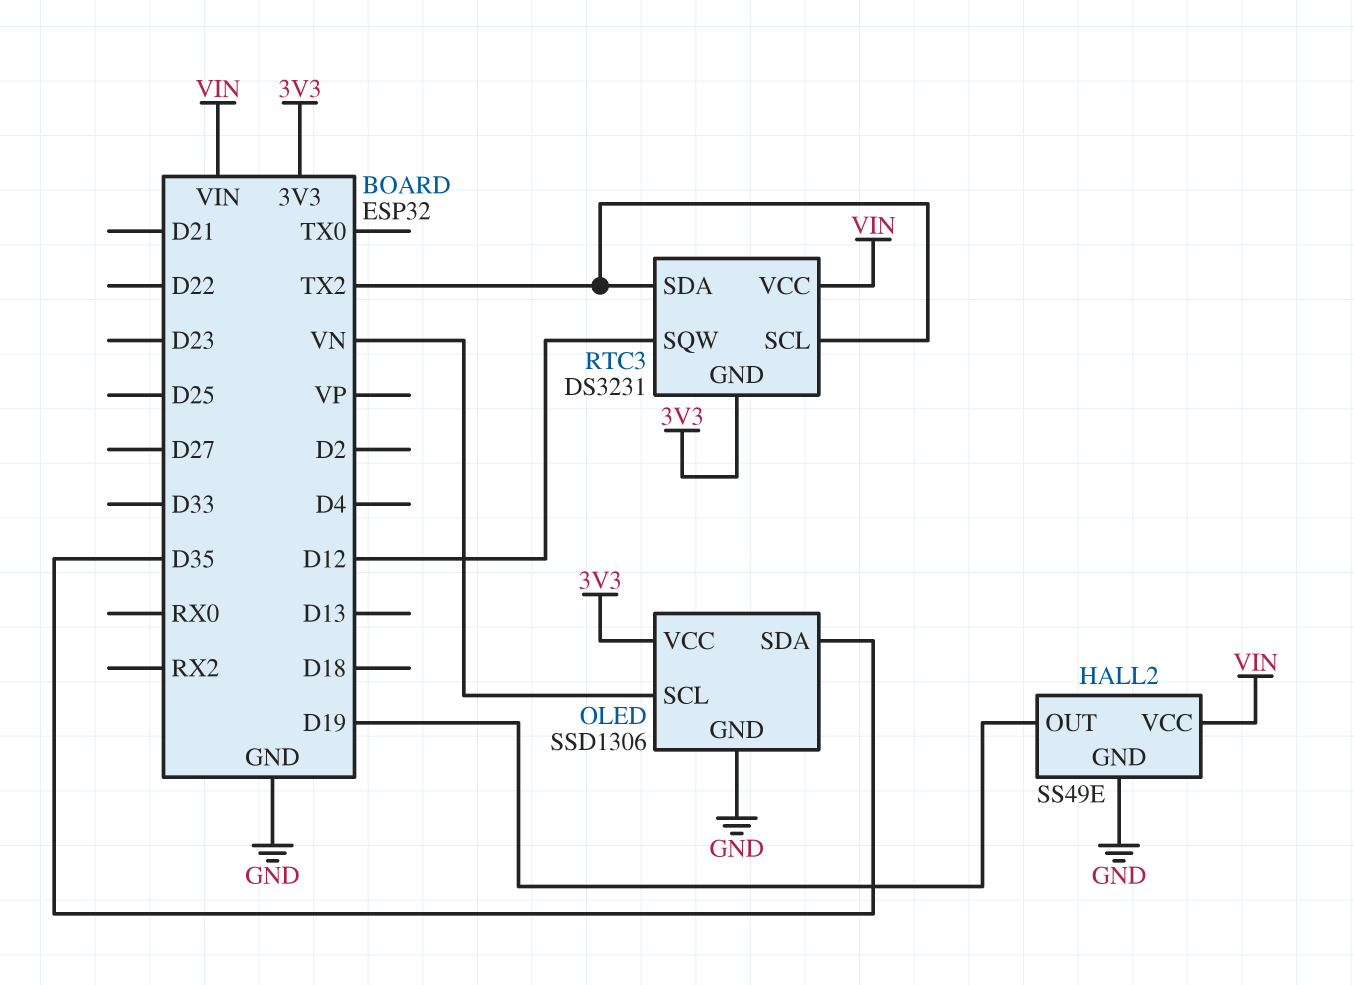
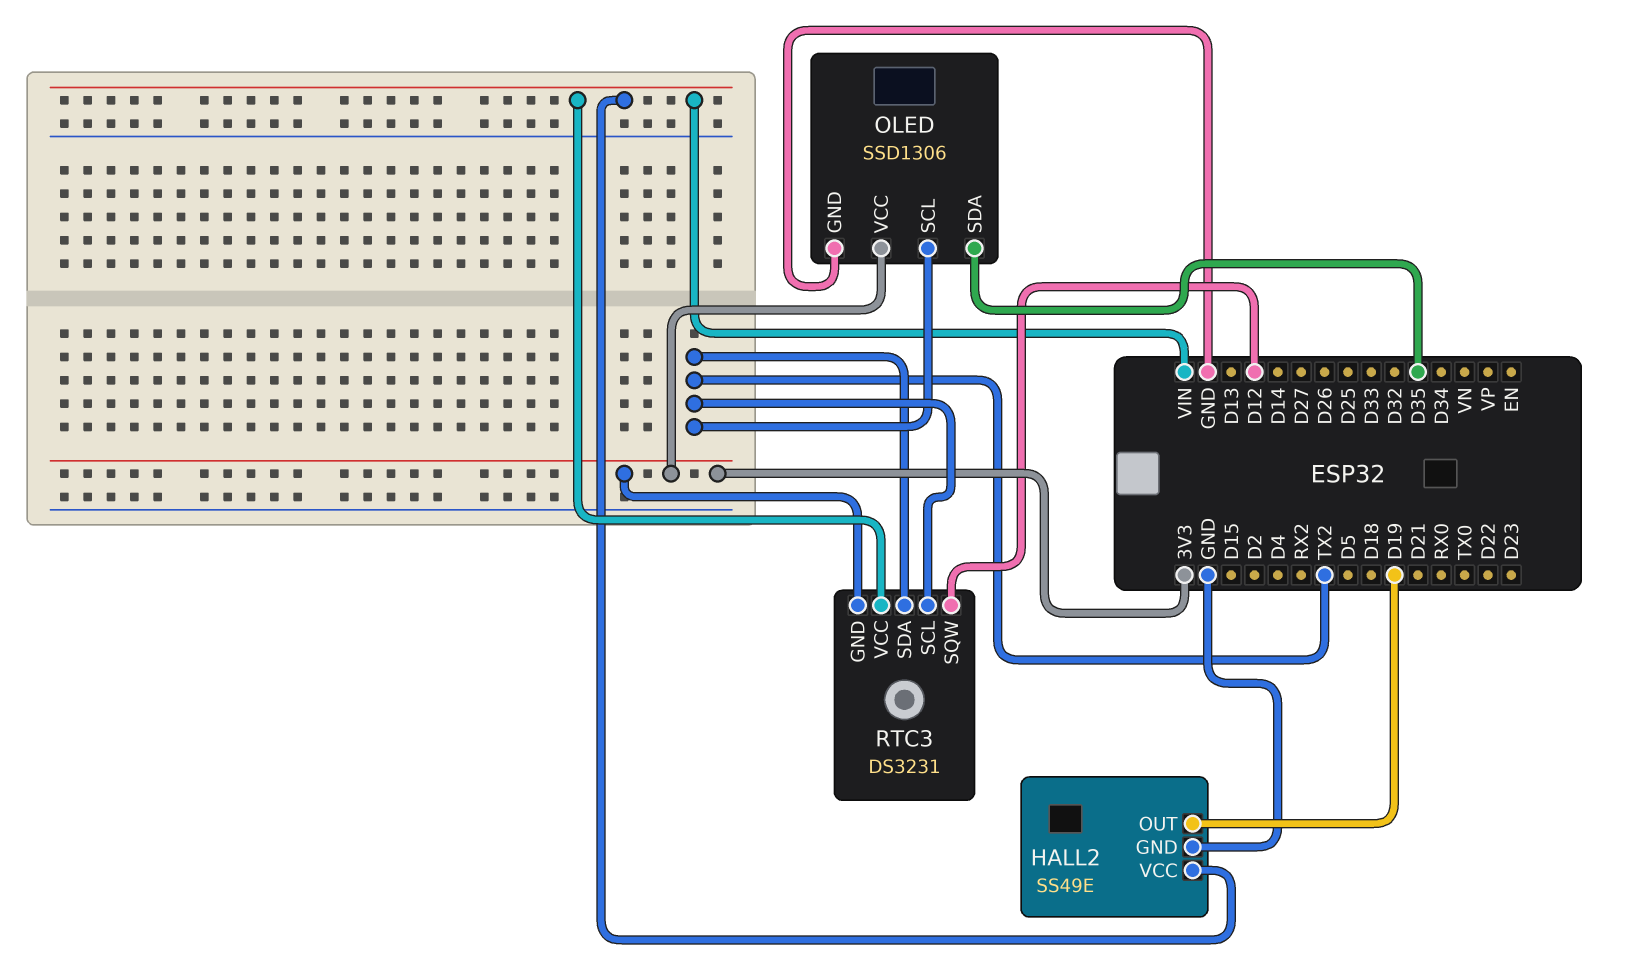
OLED pin SCL: VN -> TX2

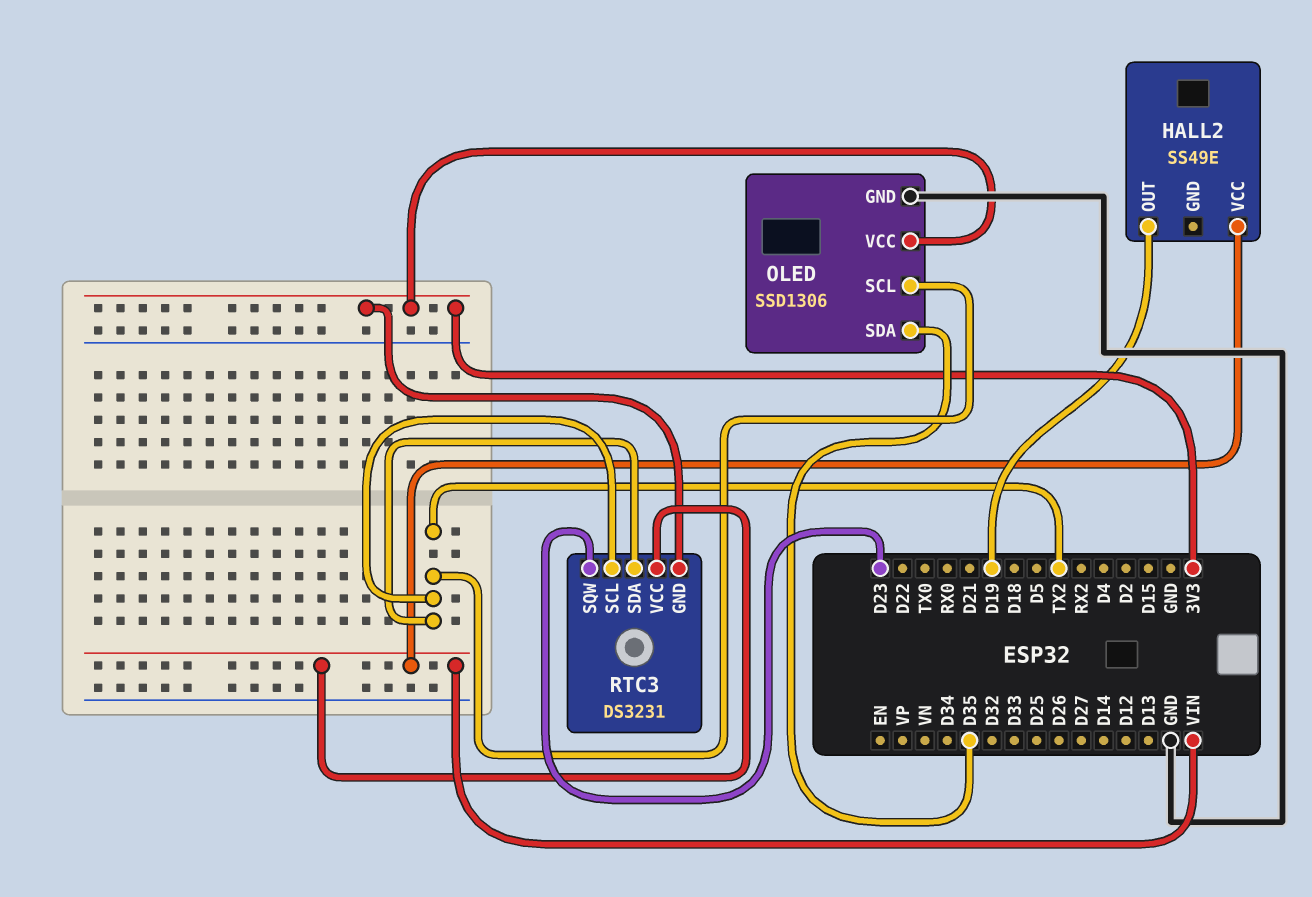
HALL2 pin GND: GND -> none
RTC3 pin SQW: D12 -> D23

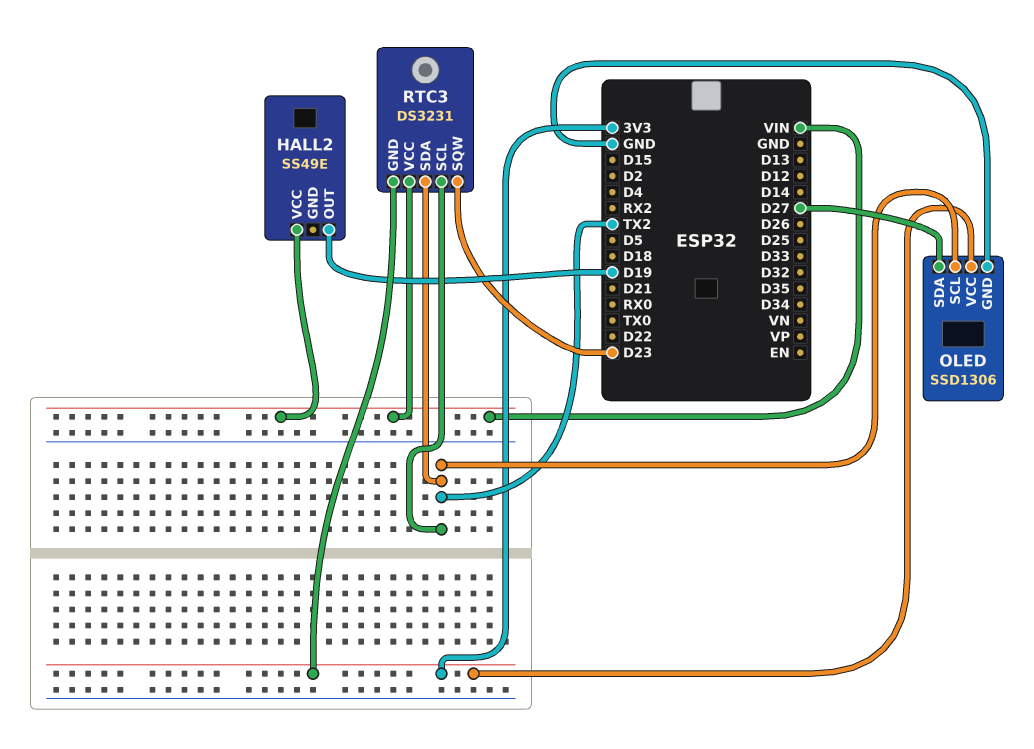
OLED pin SDA: D35 -> D27

